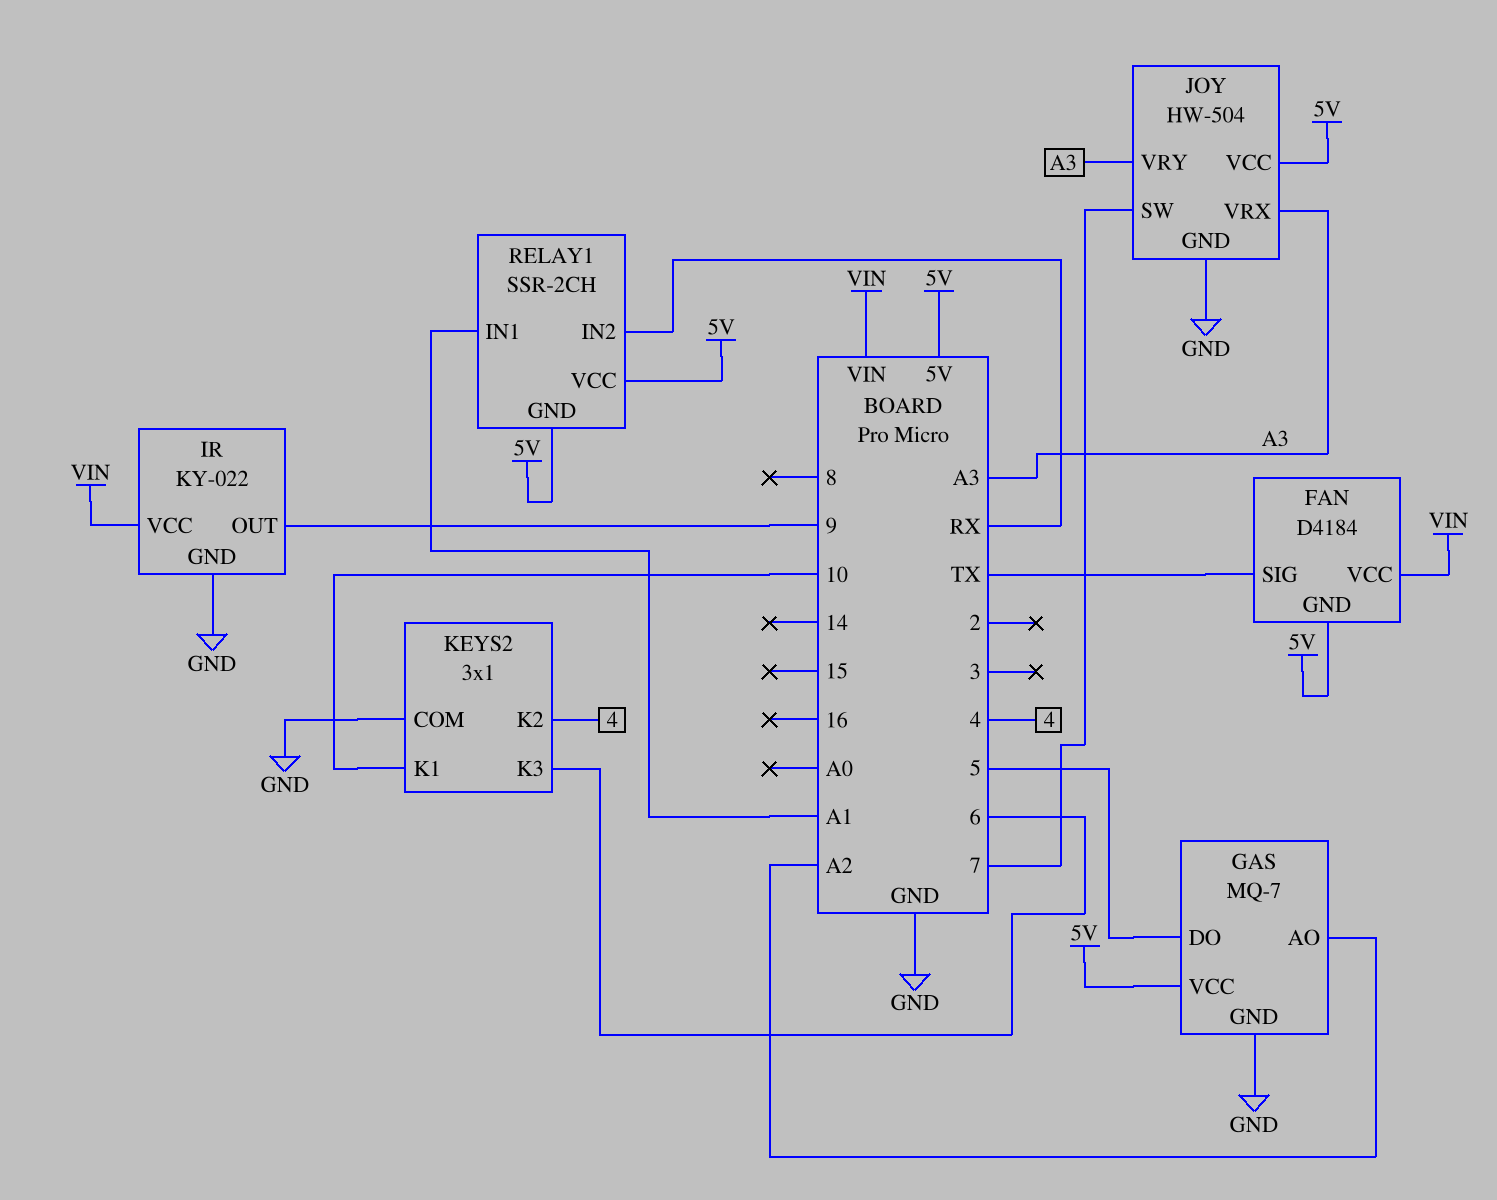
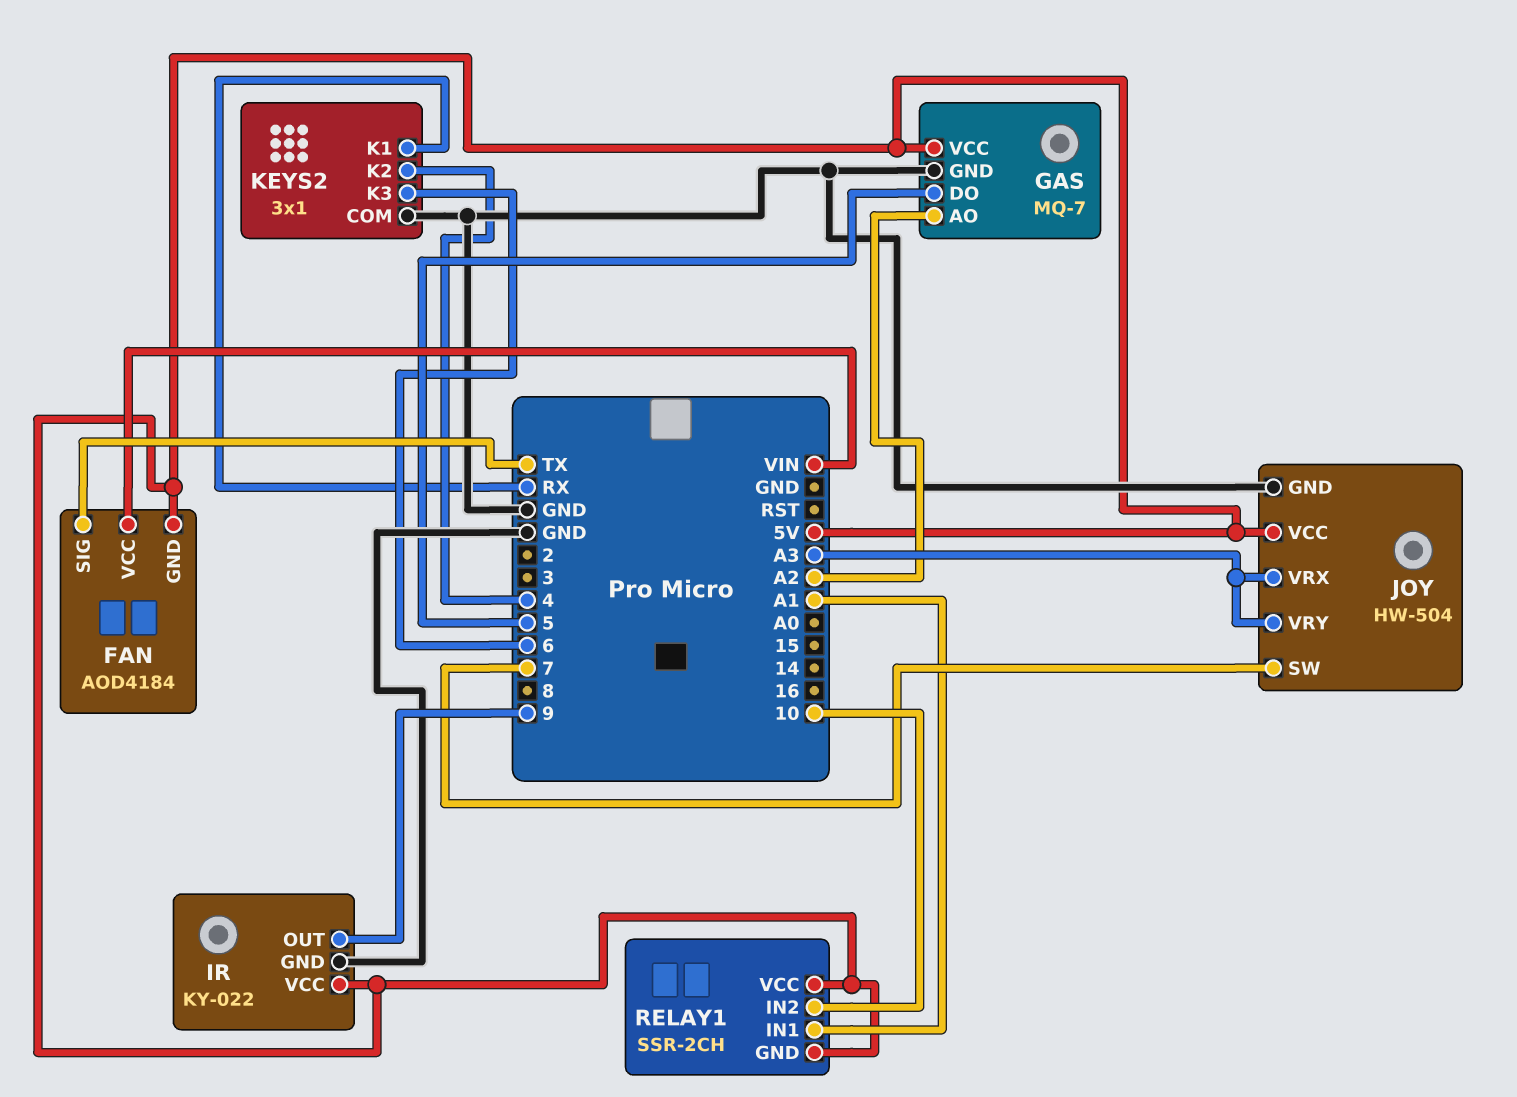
FAN: D4184 -> AOD4184
IR pin VCC: VIN -> 5V
KEYS2 pin K1: 10 -> RX
RELAY1 pin IN2: RX -> 10

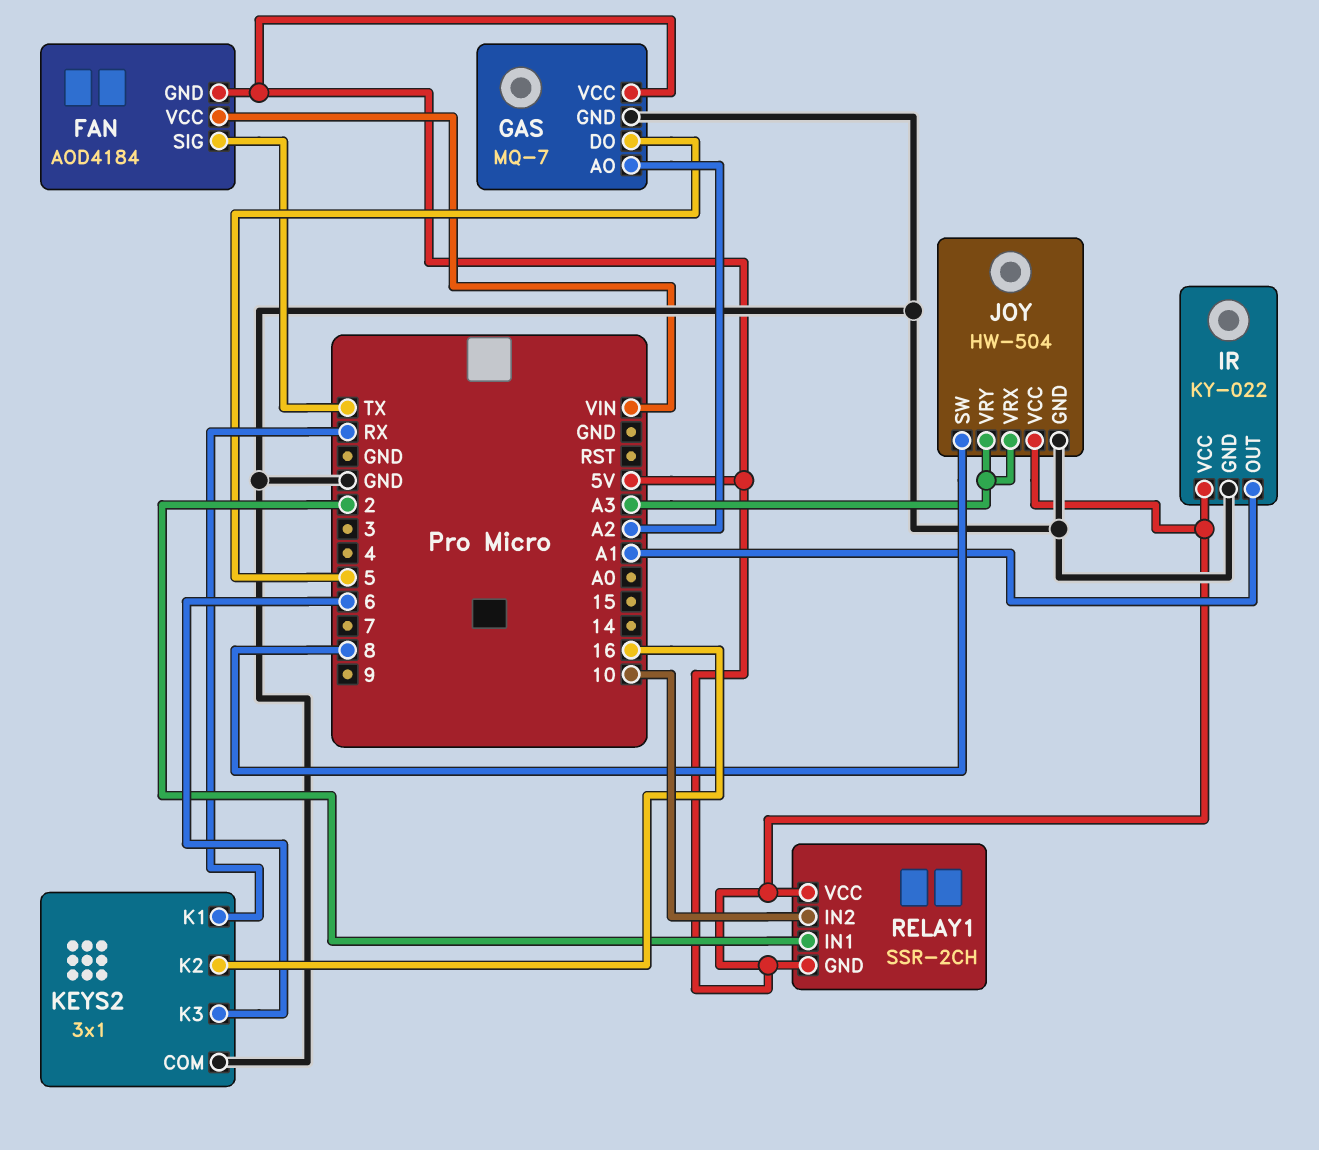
IR pin OUT: 9 -> A1
JOY pin SW: 7 -> 8
KEYS2 pin K2: 4 -> 16
RELAY1 pin IN1: A1 -> 2

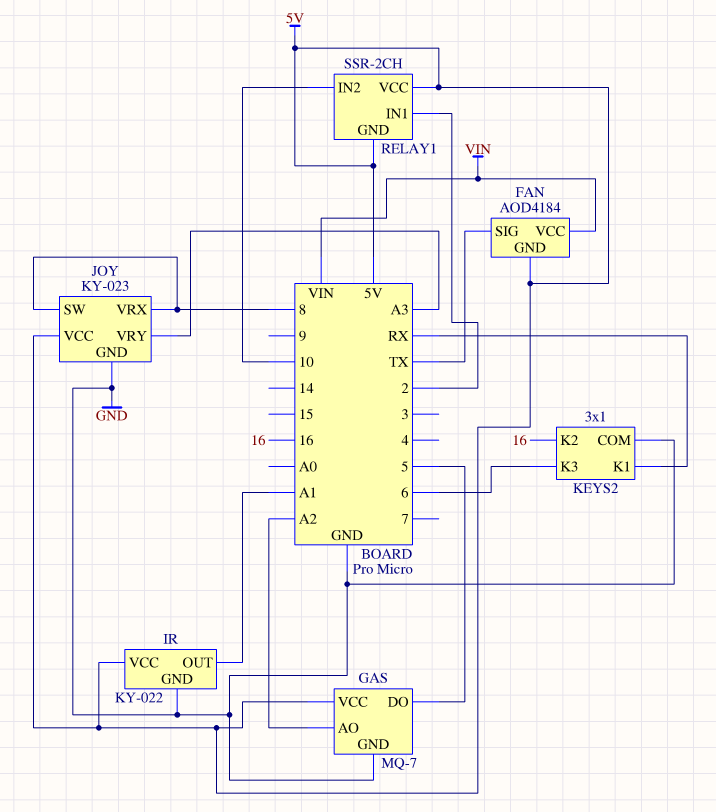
JOY: HW-504 -> KY-023
JOY pin VRX: A3 -> 8

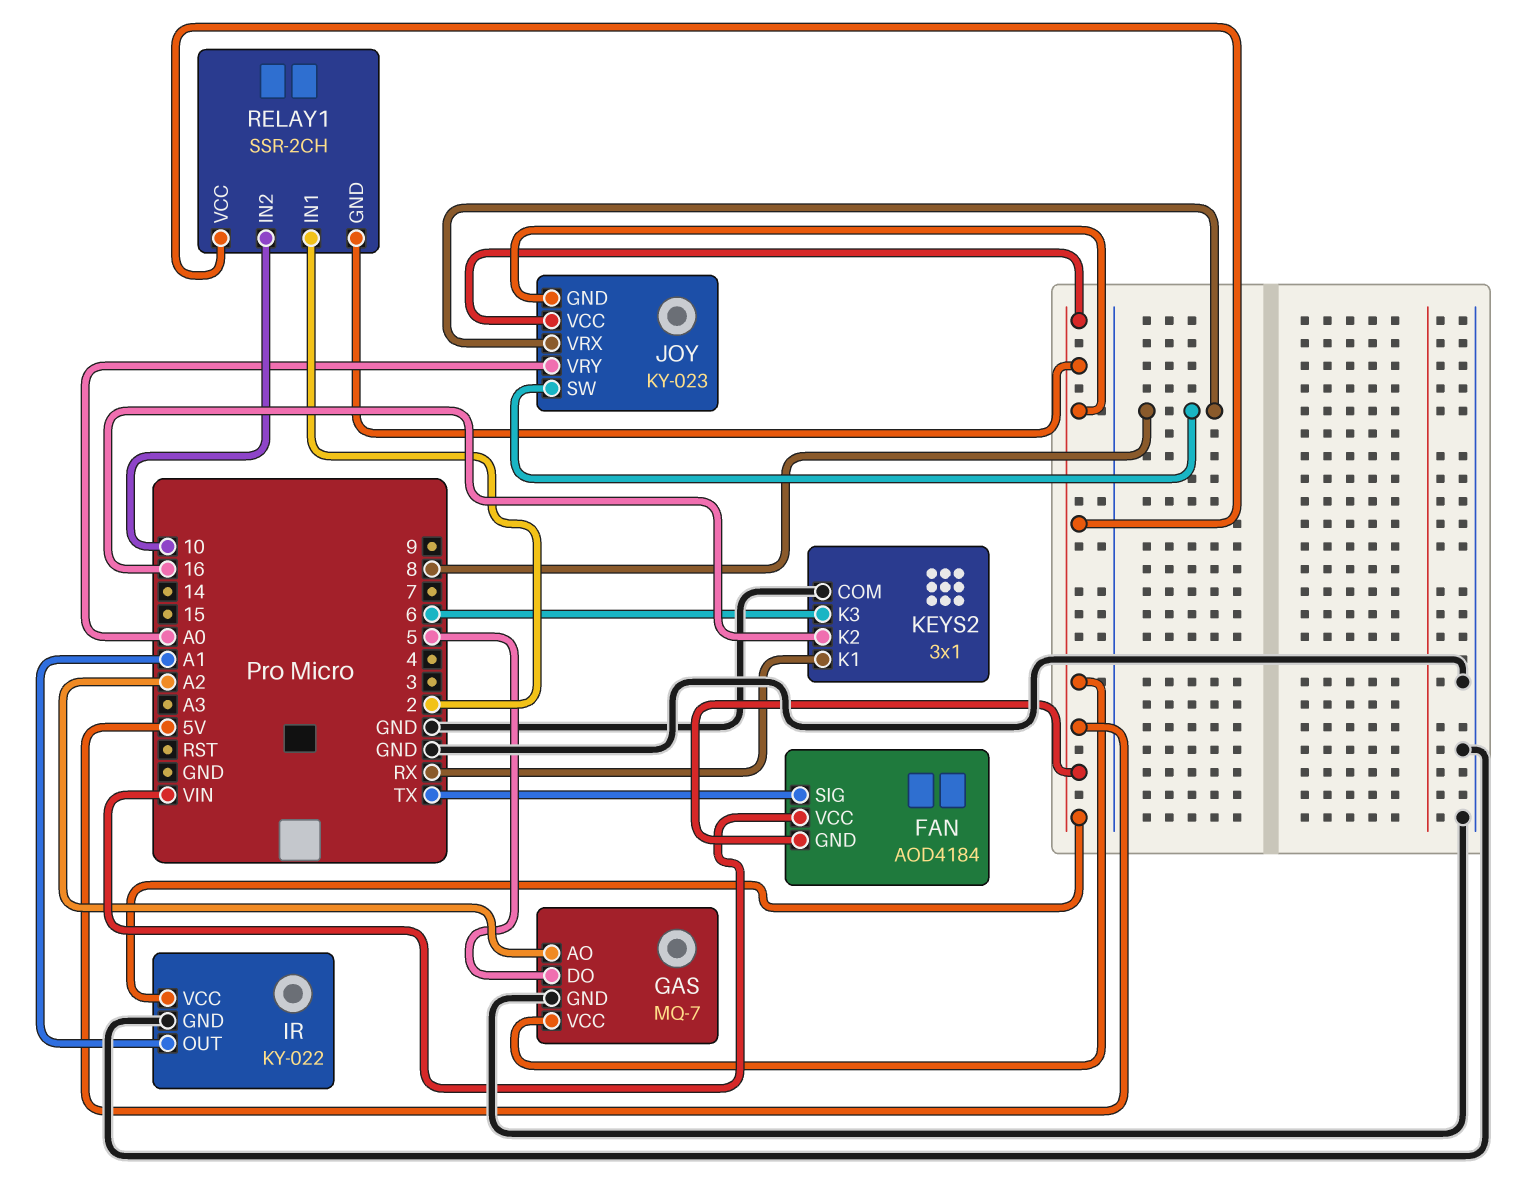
JOY pin GND: GND -> 5V
JOY pin VRY: A3 -> A0

